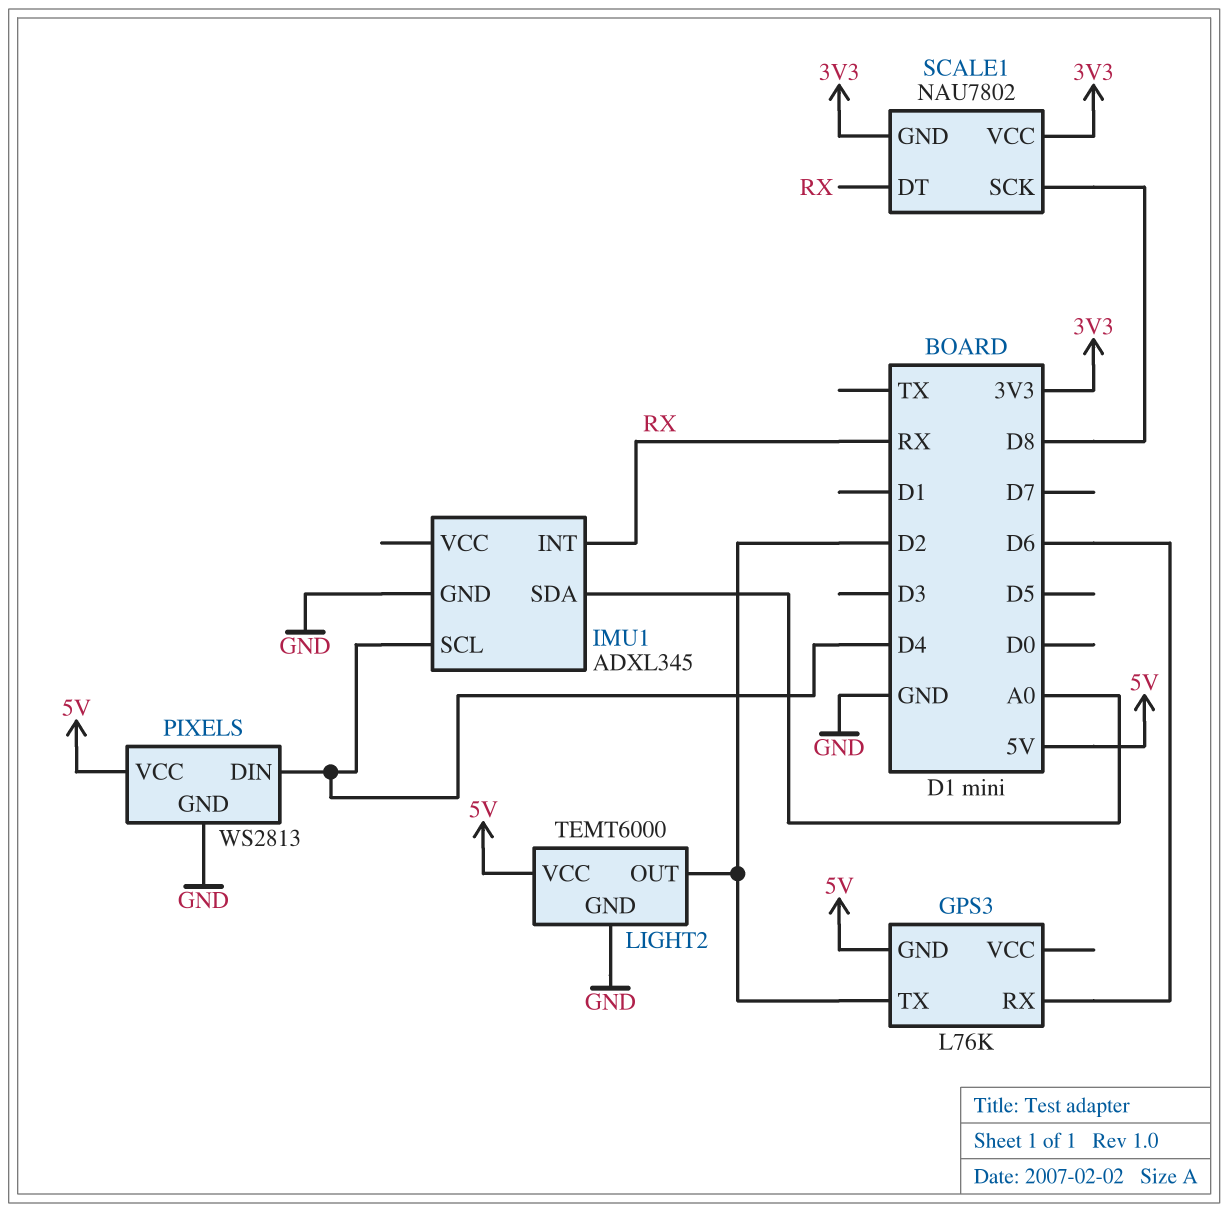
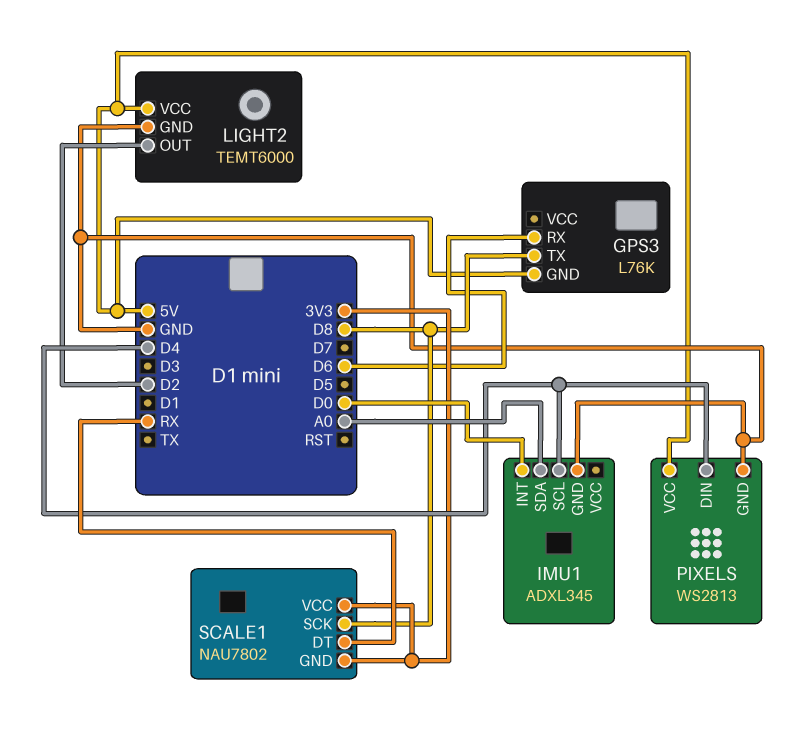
GPS3 pin TX: D2 -> D8
IMU1 pin INT: RX -> D0

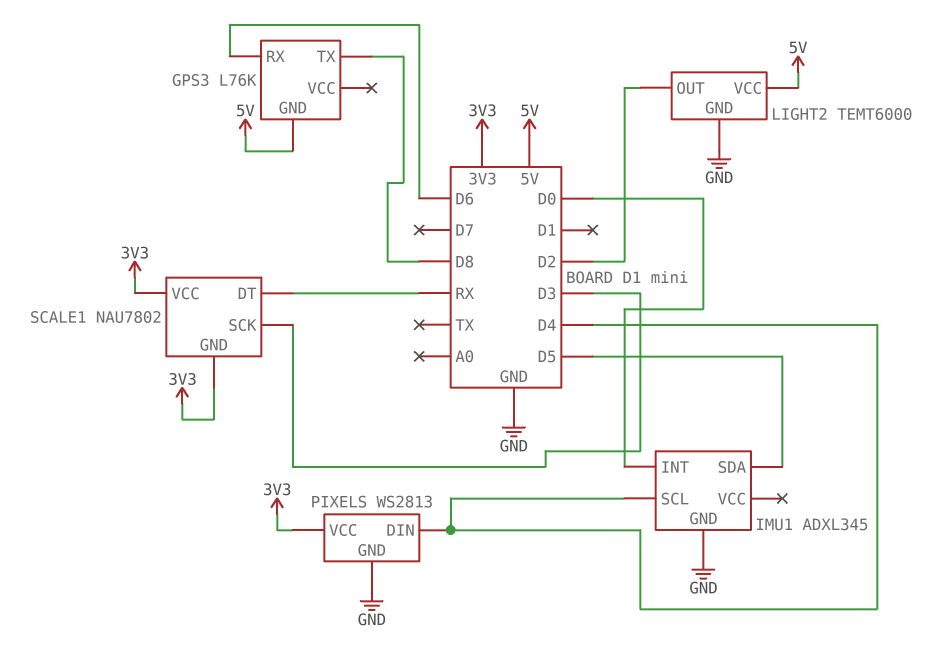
IMU1 pin SDA: A0 -> D5
PIXELS pin VCC: 5V -> 3V3
SCALE1 pin SCK: D8 -> D3

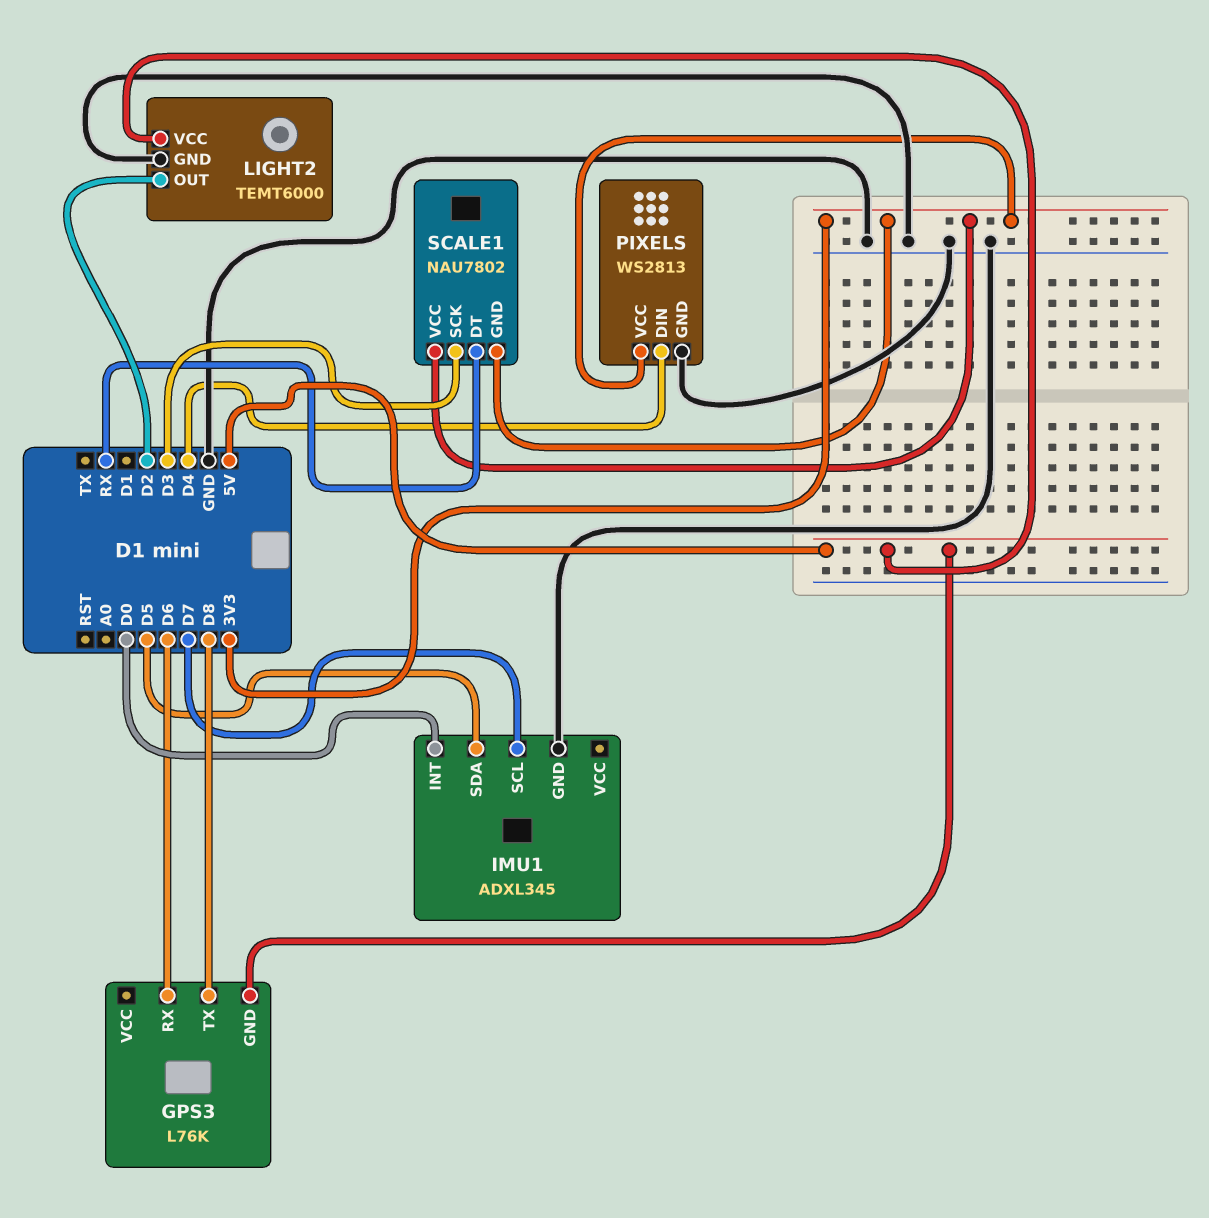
IMU1 pin SCL: D4 -> D7

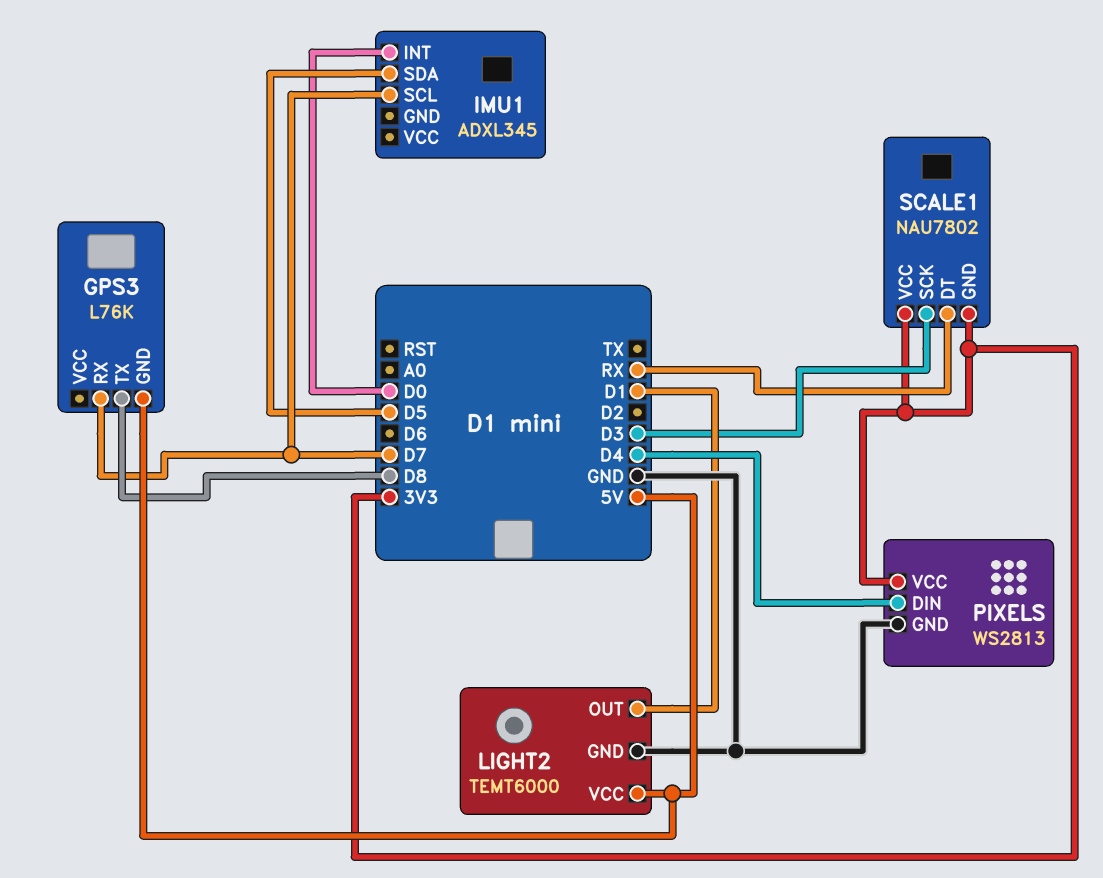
GPS3 pin RX: D6 -> D7
IMU1 pin GND: GND -> none
LIGHT2 pin OUT: D2 -> D1

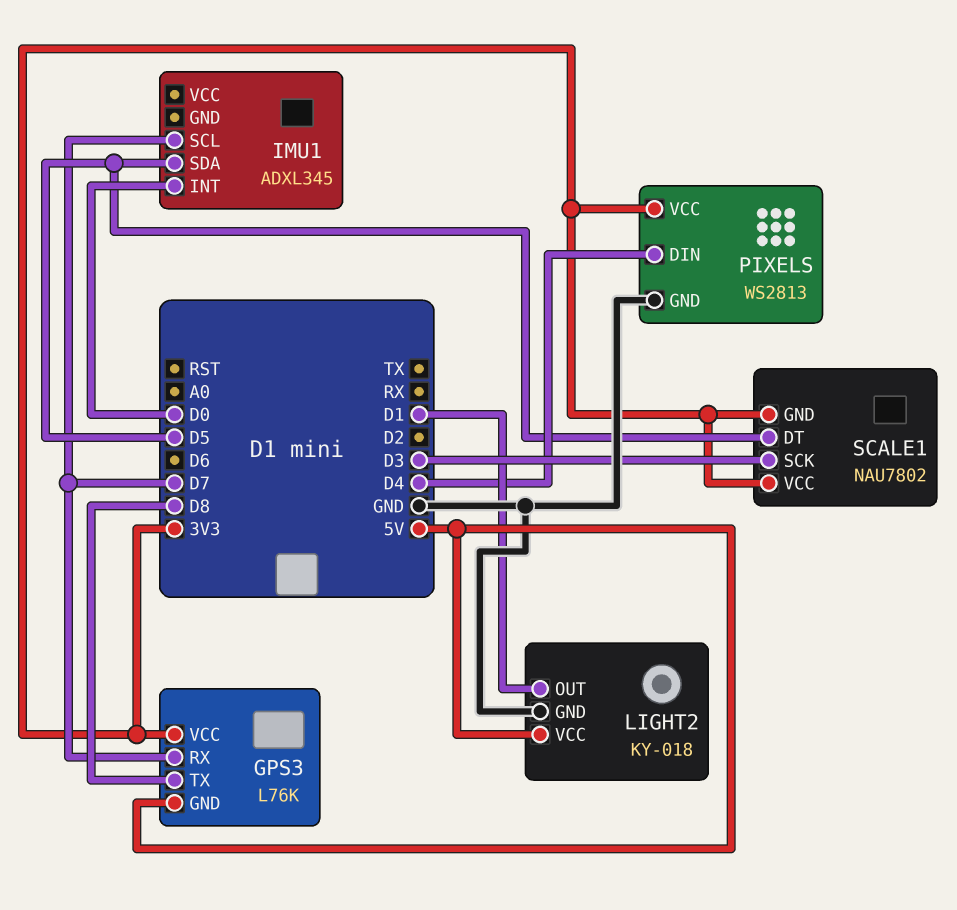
GPS3 pin VCC: none -> 3V3
LIGHT2: TEMT6000 -> KY-018
SCALE1 pin DT: RX -> D5

